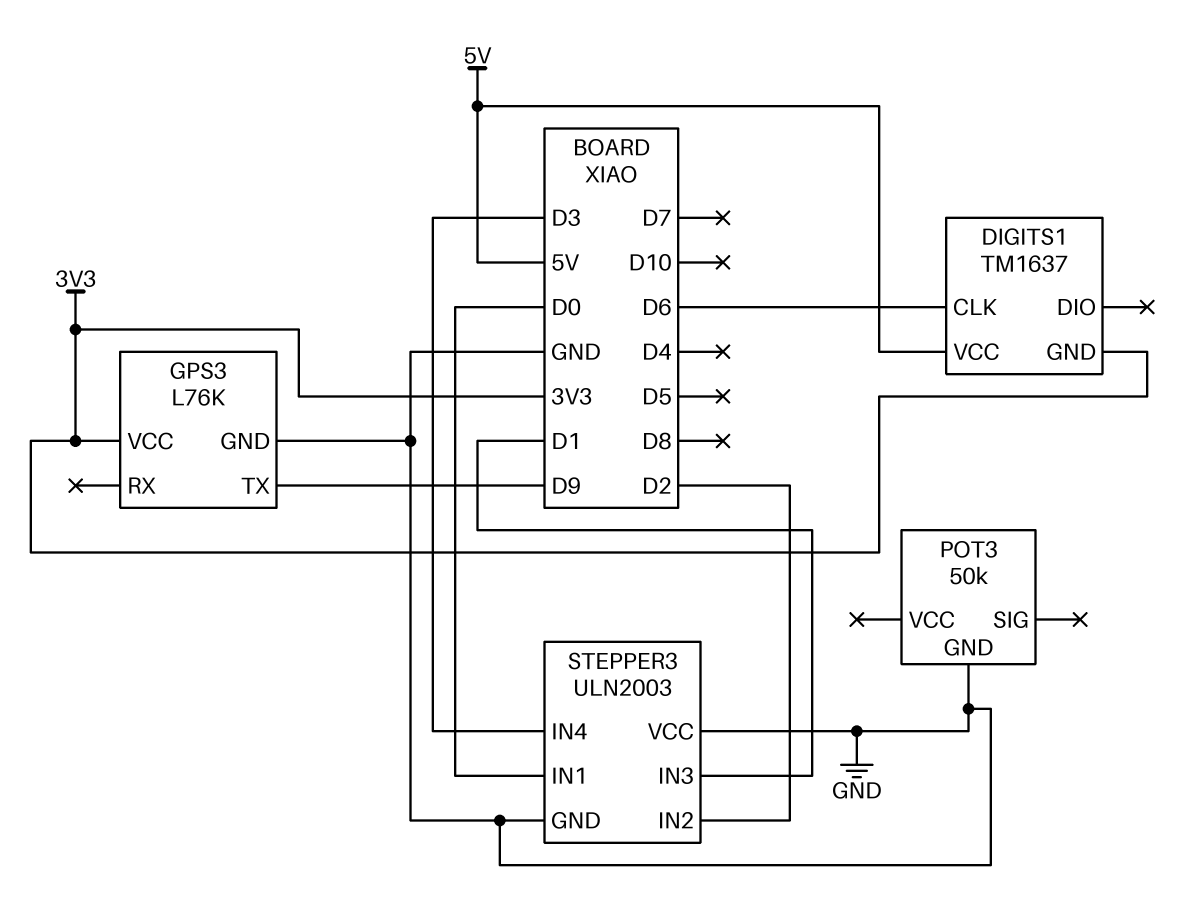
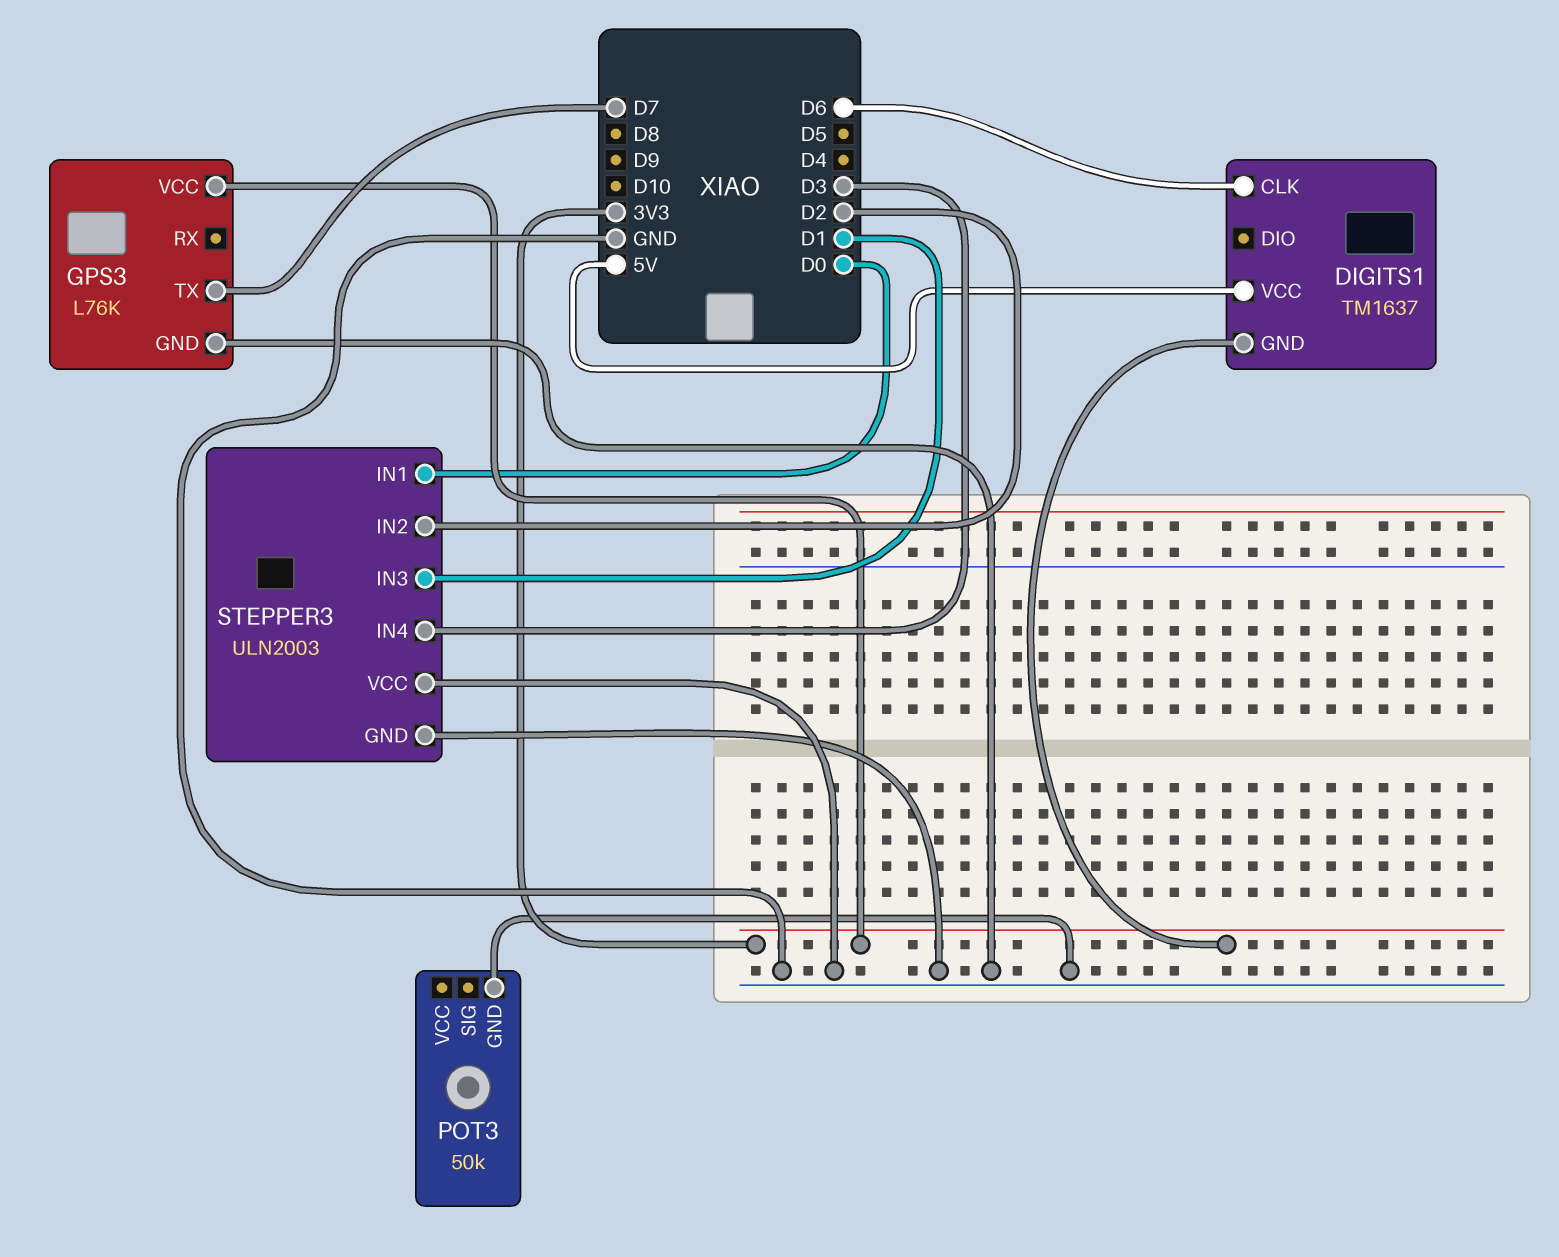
GPS3 pin TX: D9 -> D7

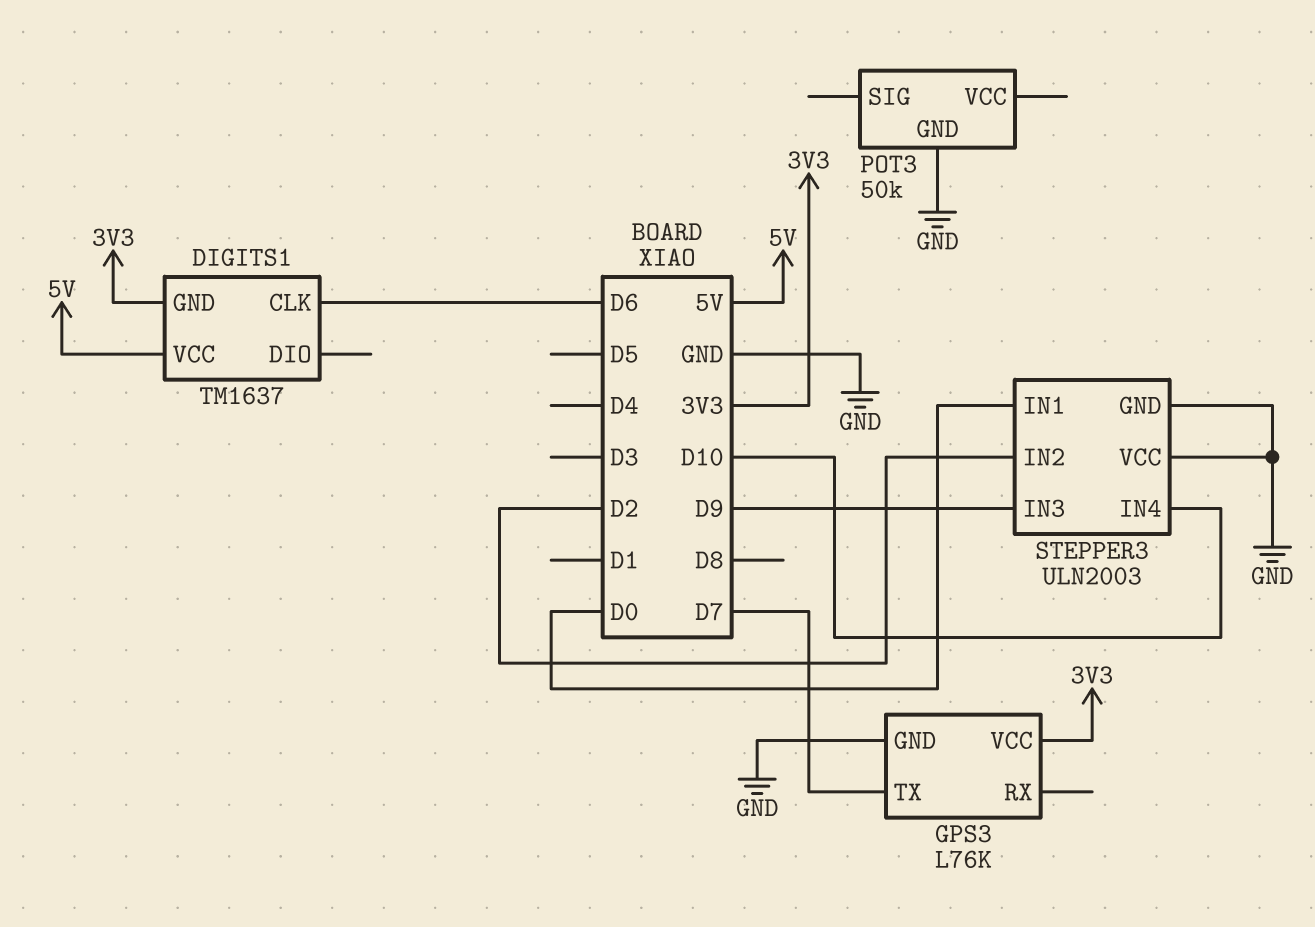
STEPPER3 pin IN3: D1 -> D9
STEPPER3 pin IN4: D3 -> D10

